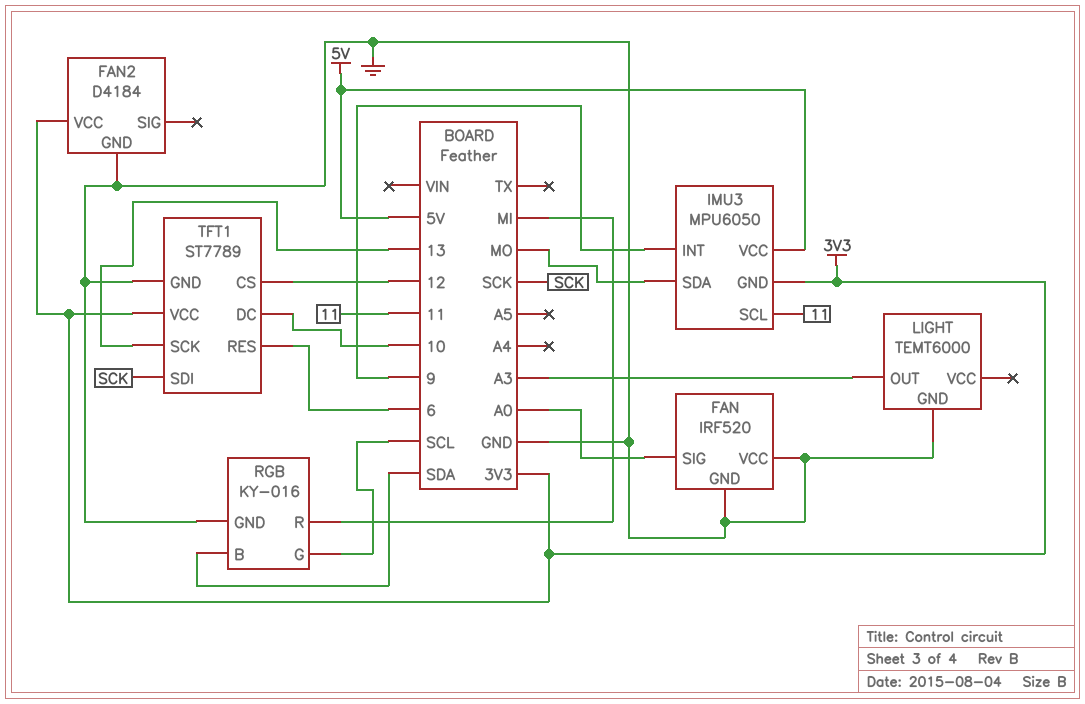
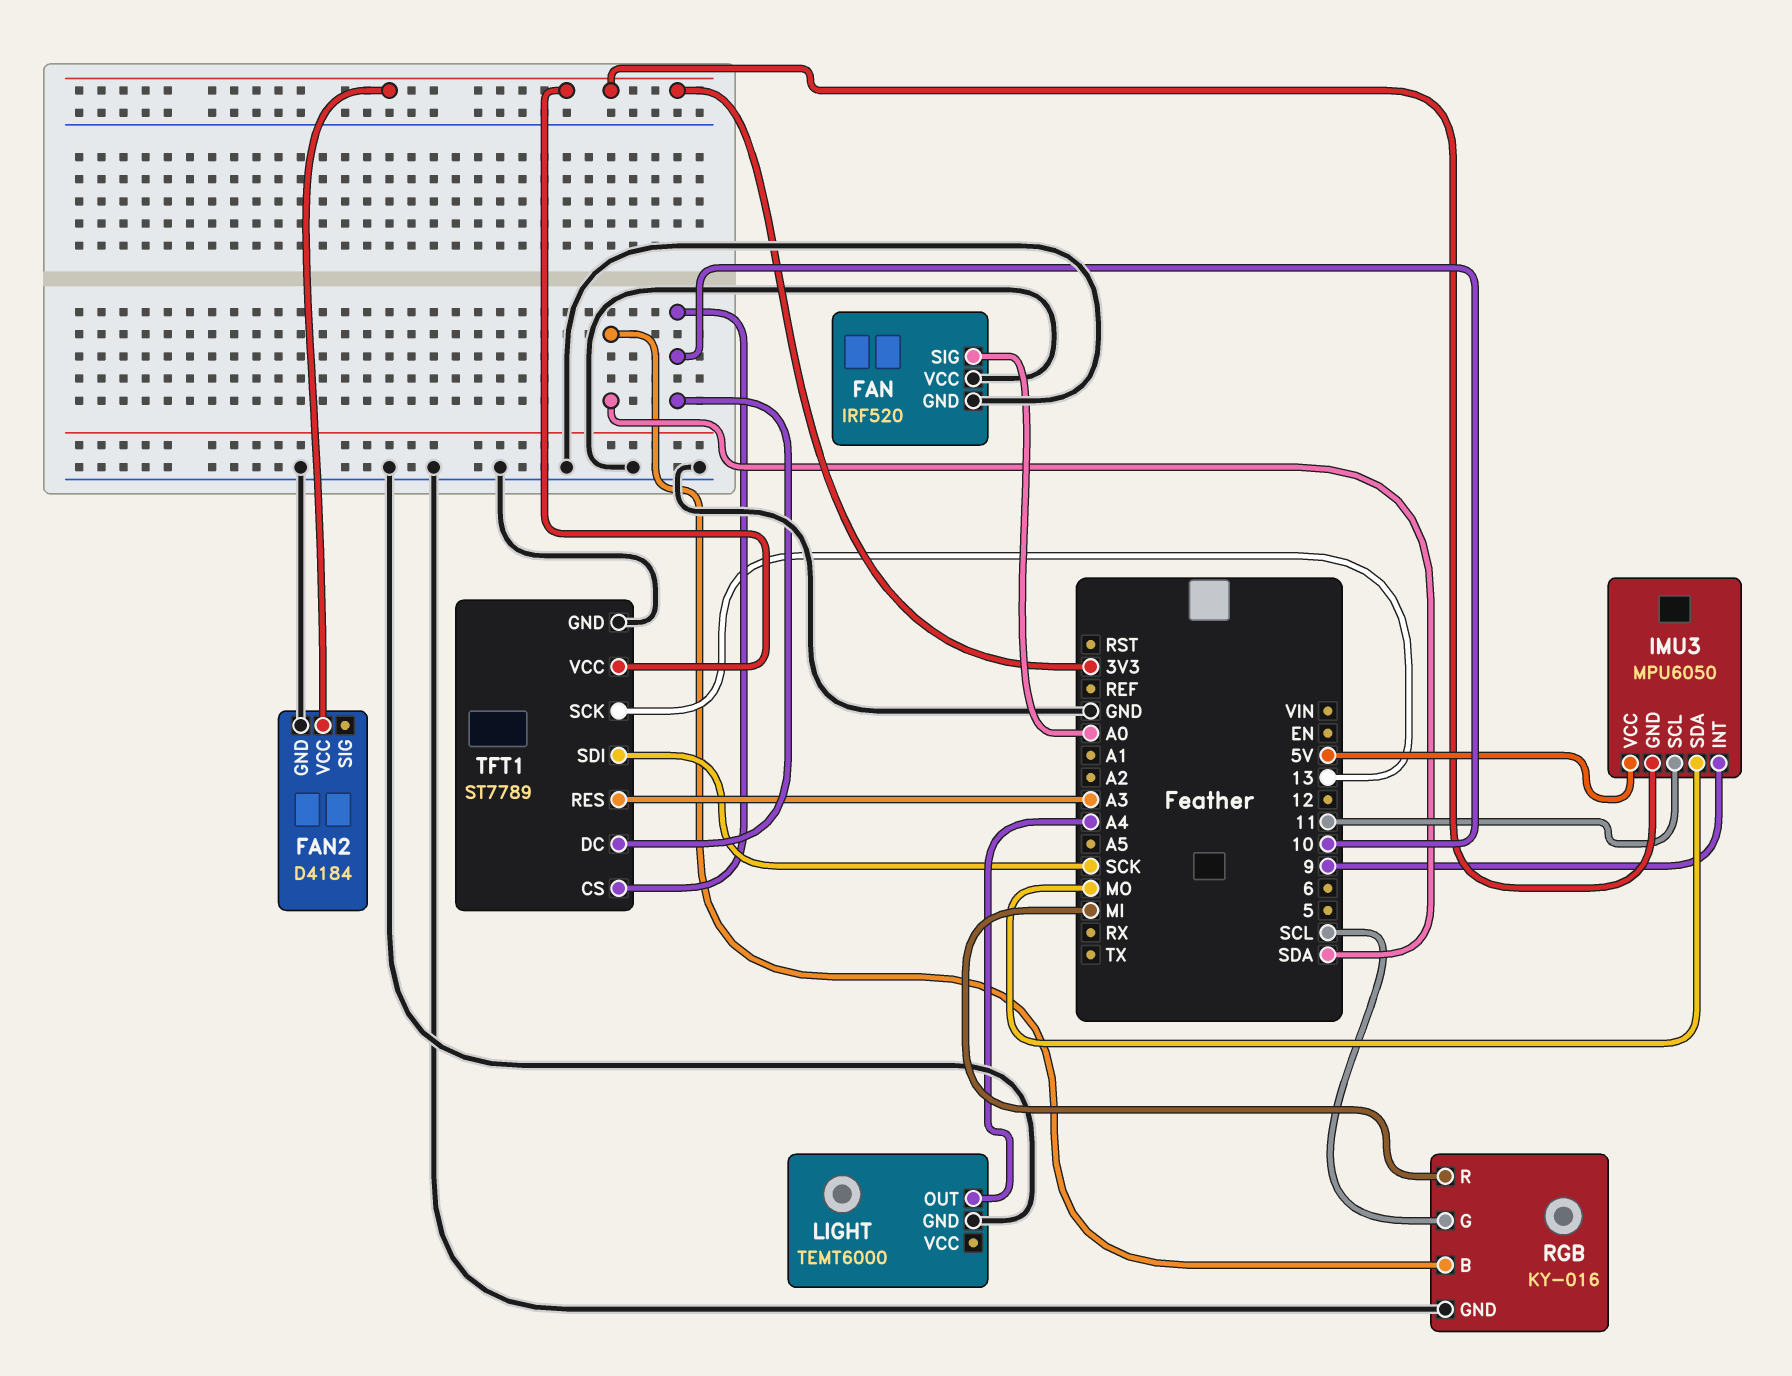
LIGHT pin OUT: A3 -> A4
TFT1 pin CS: 12 -> 10
TFT1 pin RES: 6 -> A3

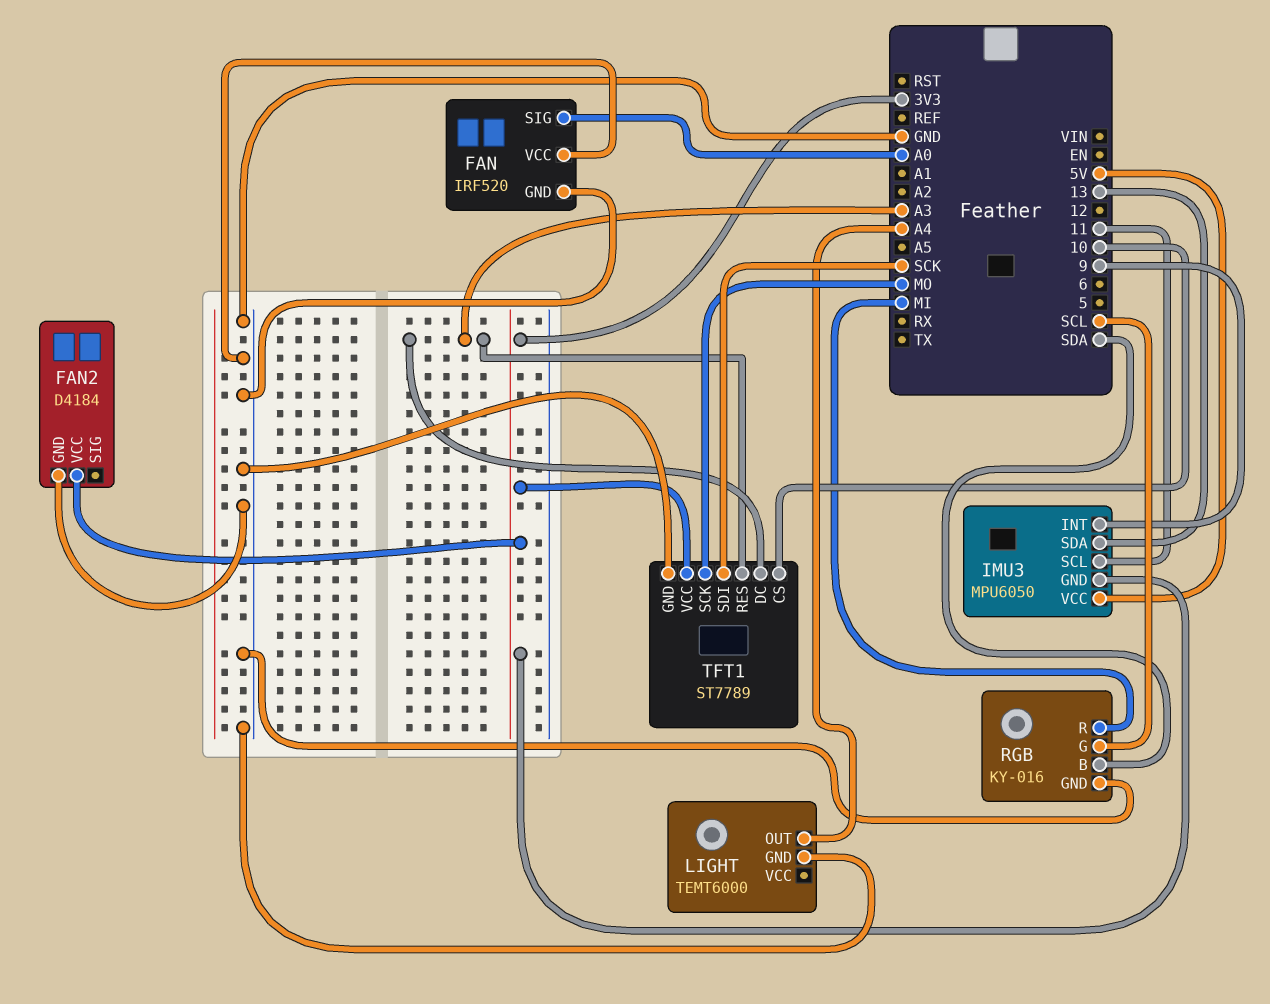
IMU3 pin SDA: MO -> 13
TFT1 pin DC: 10 -> A3
TFT1 pin SCK: 13 -> MO

